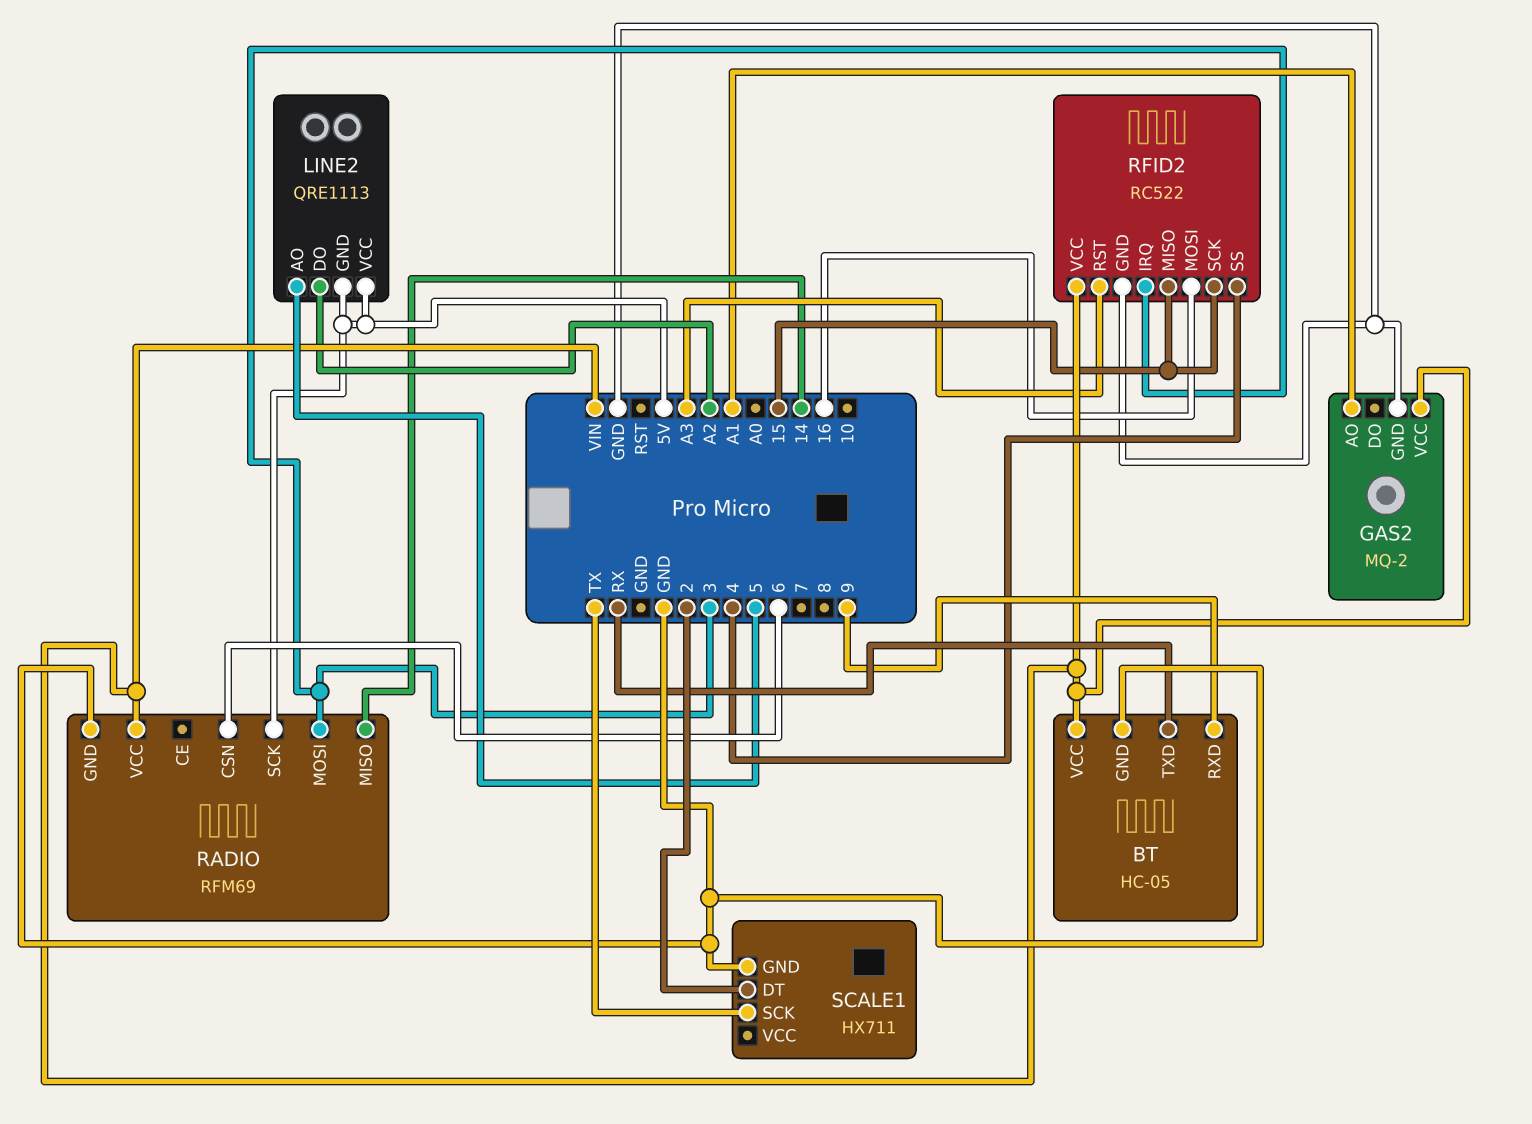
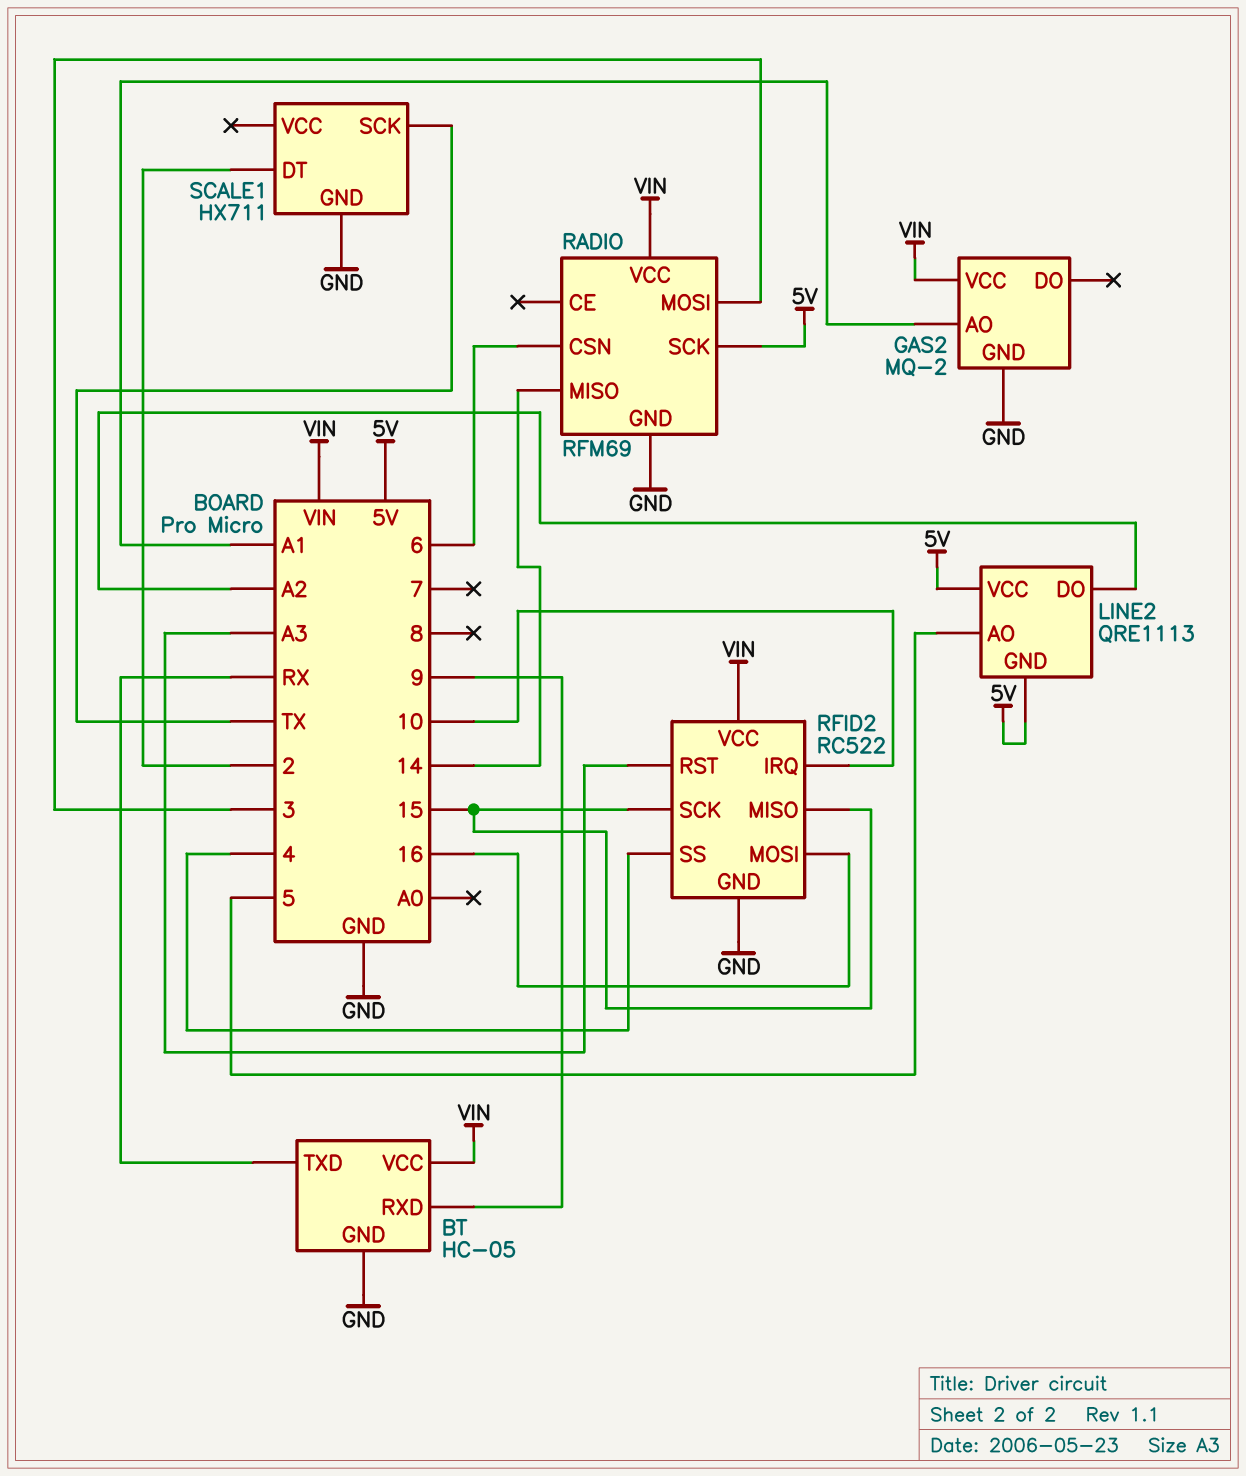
RFID2 pin IRQ: 3 -> 10

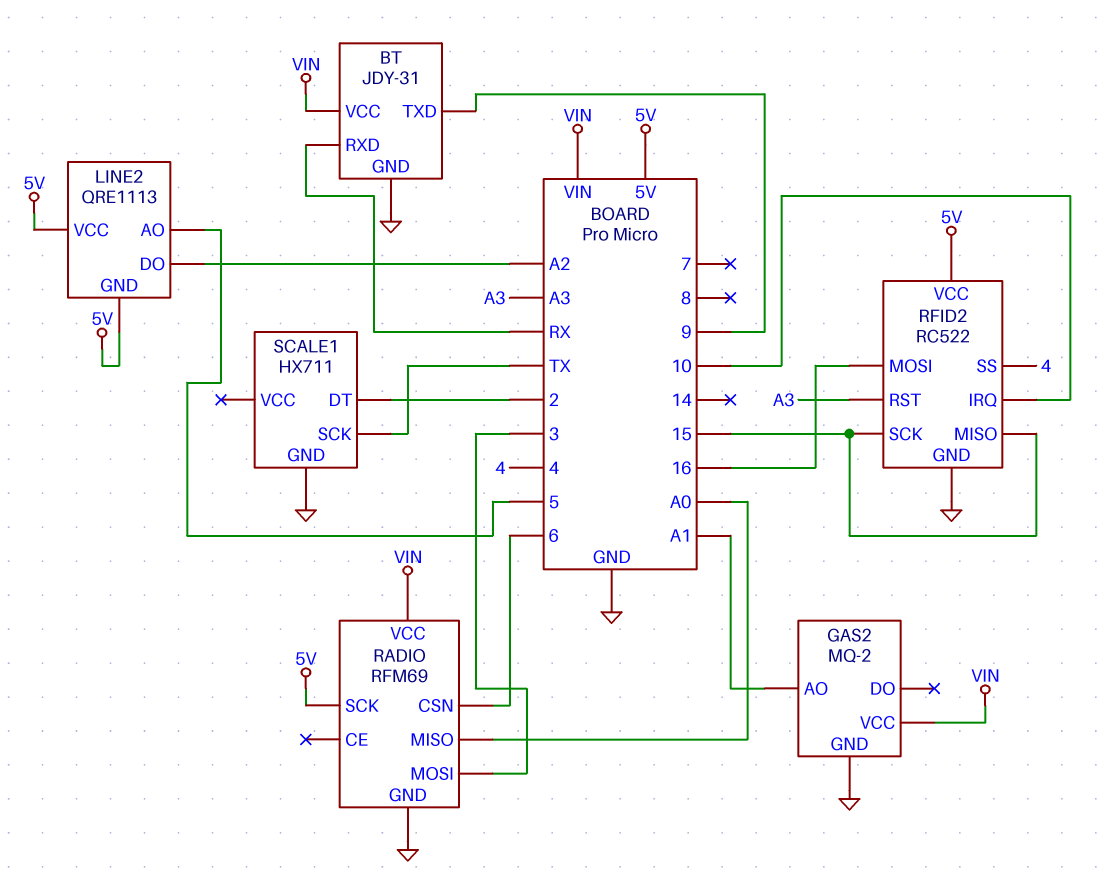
BT: HC-05 -> JDY-31
BT pin RXD: 9 -> RX
BT pin TXD: RX -> 9
RADIO pin MISO: 14 -> A0
RFID2 pin VCC: VIN -> 5V

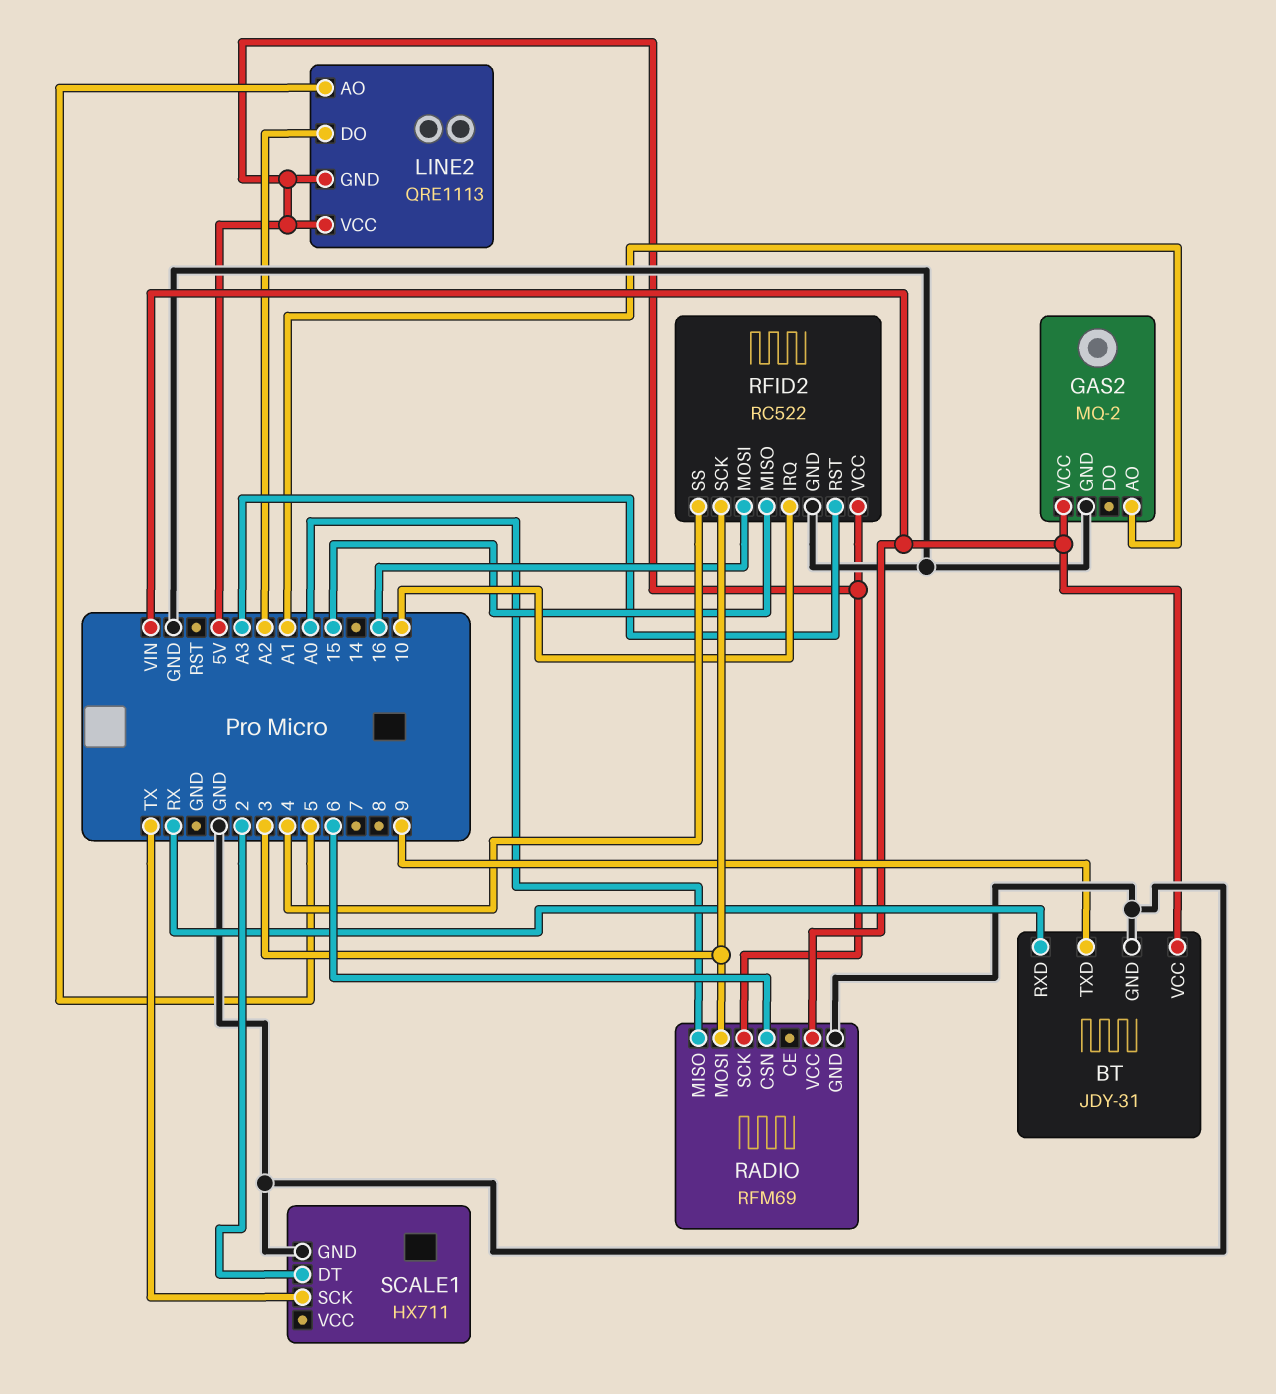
RFID2 pin SCK: 15 -> 3

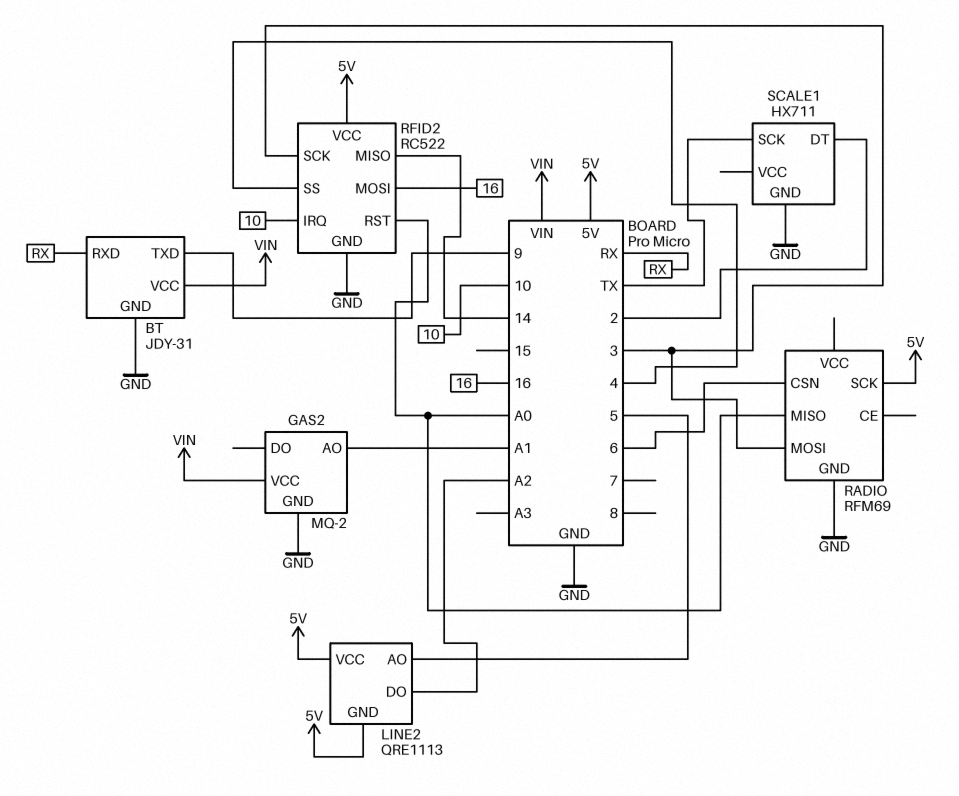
RADIO pin VCC: VIN -> none
RFID2 pin MISO: 15 -> 14
RFID2 pin RST: A3 -> A0

